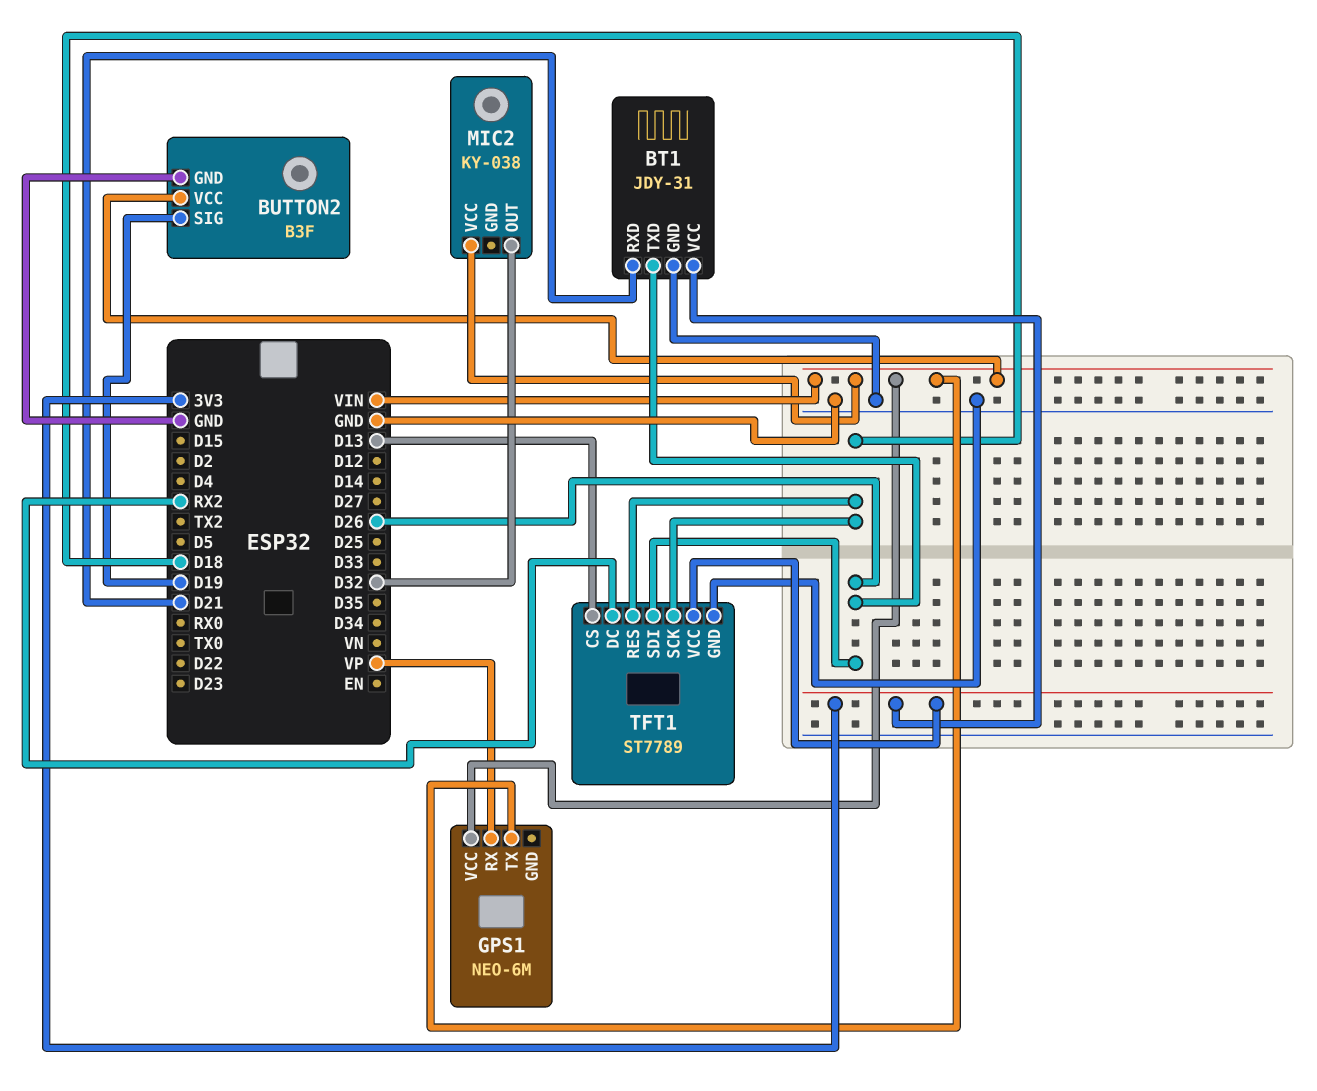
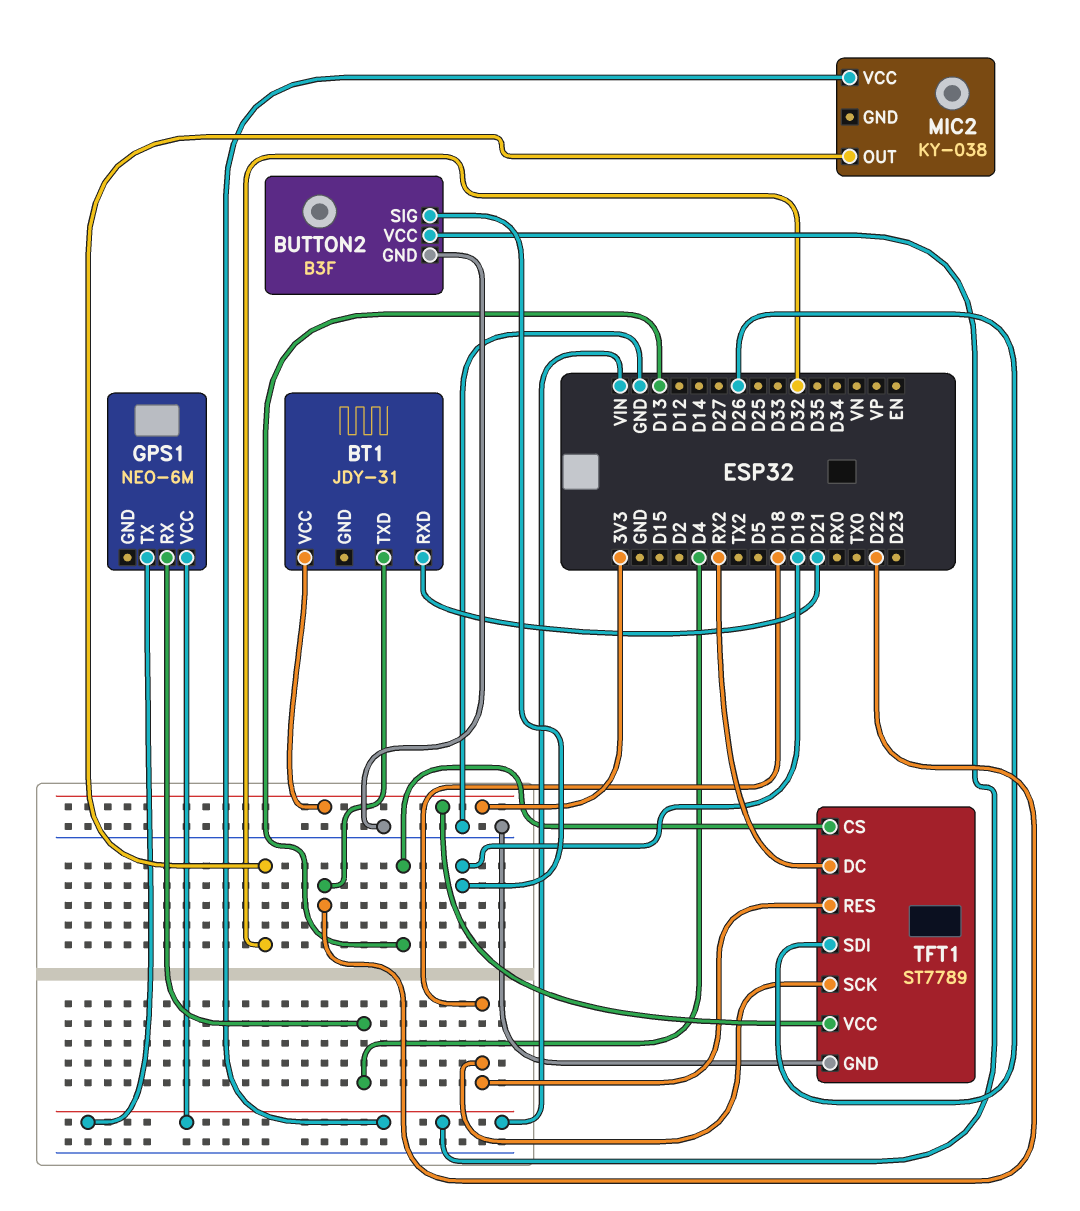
BT1 pin GND: GND -> none
BT1 pin TXD: D26 -> D22
GPS1 pin RX: VP -> D4

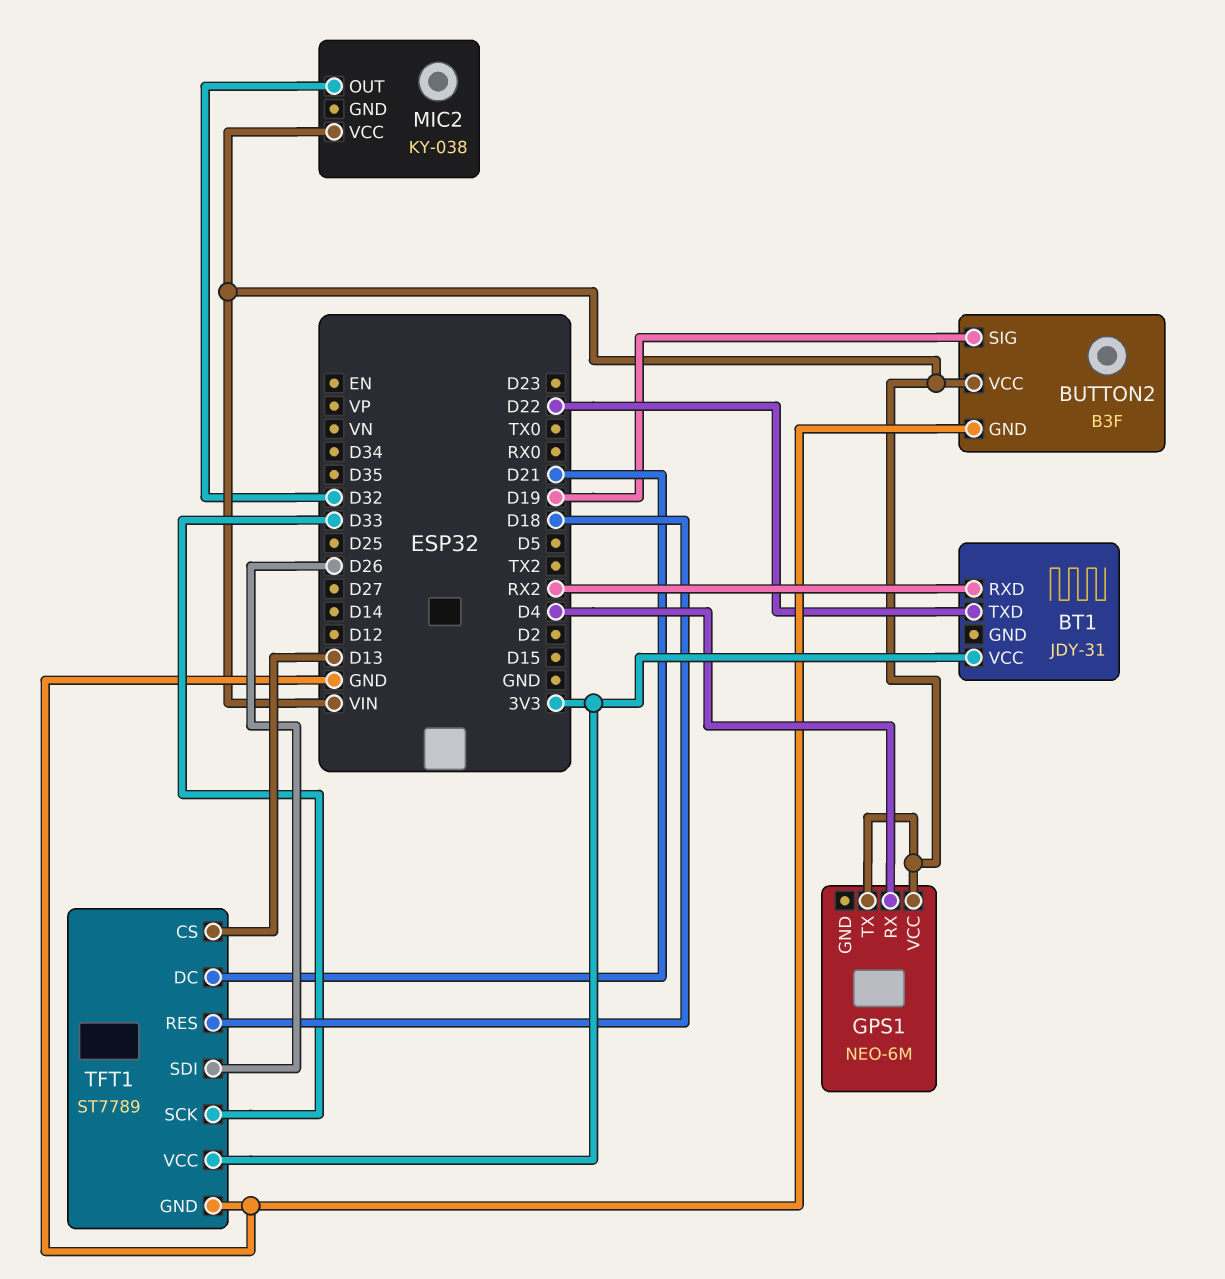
BT1 pin RXD: D21 -> RX2
TFT1 pin DC: RX2 -> D21
TFT1 pin SCK: D18 -> D33

